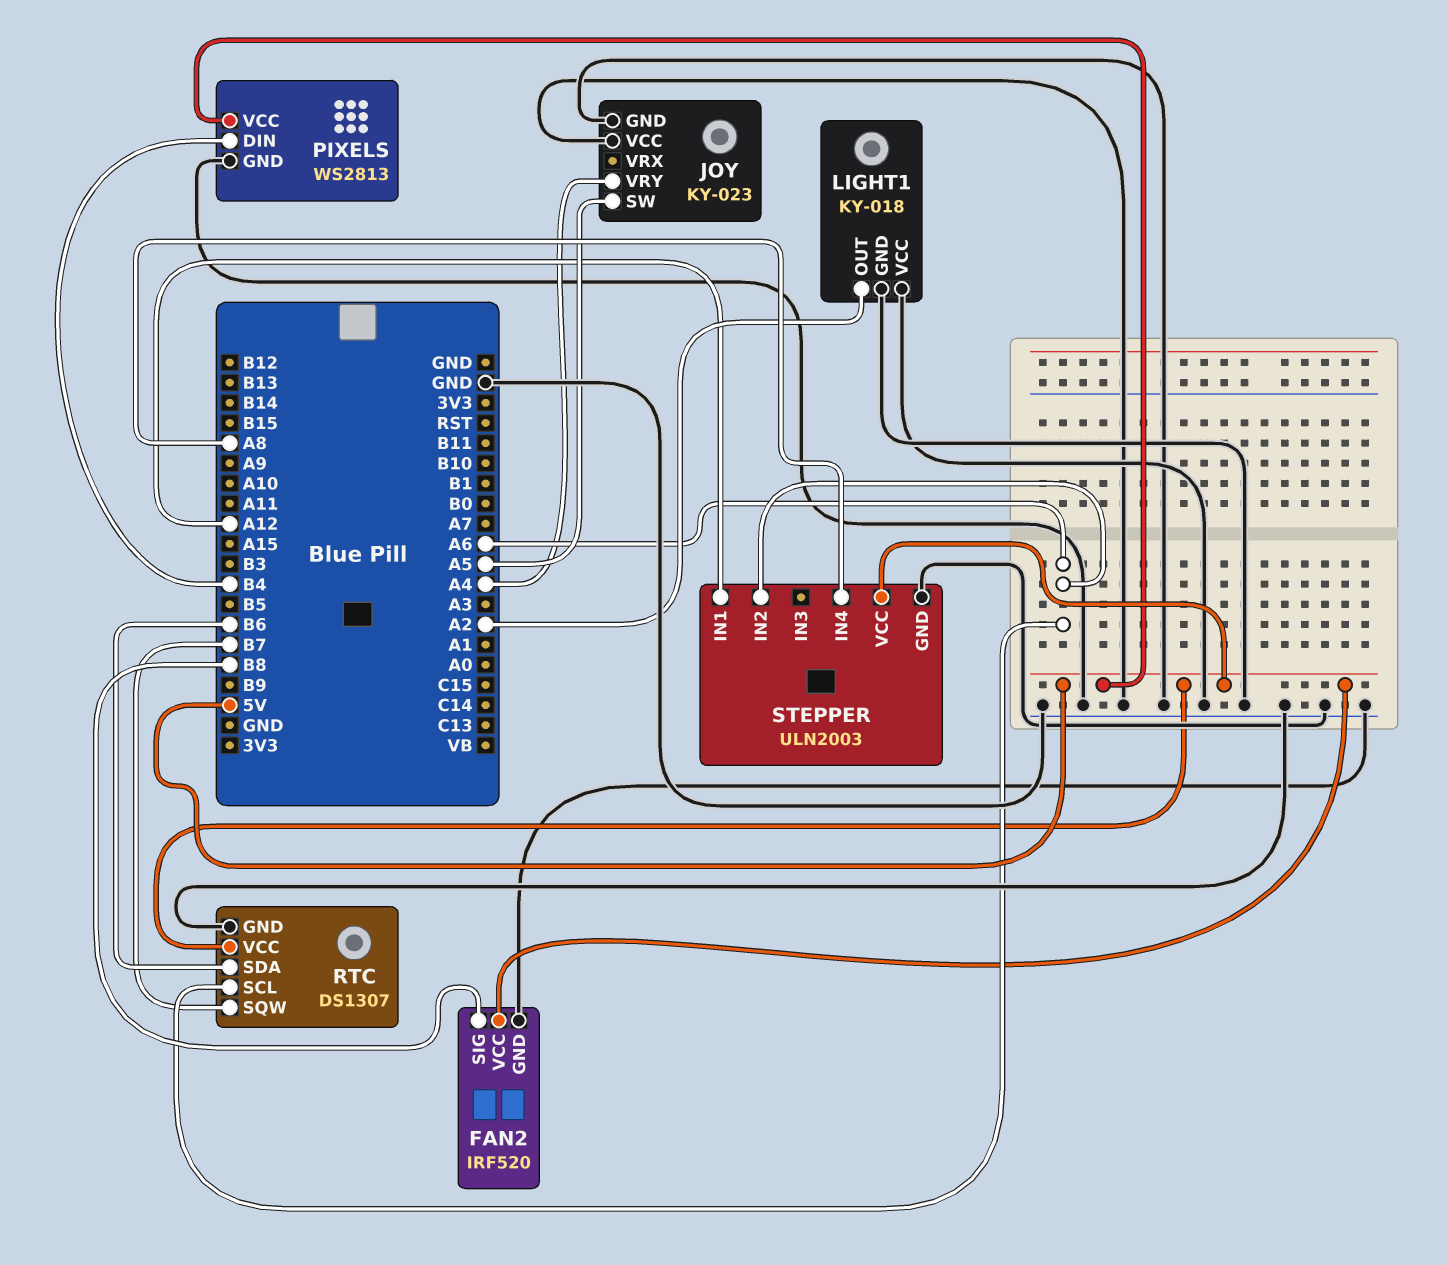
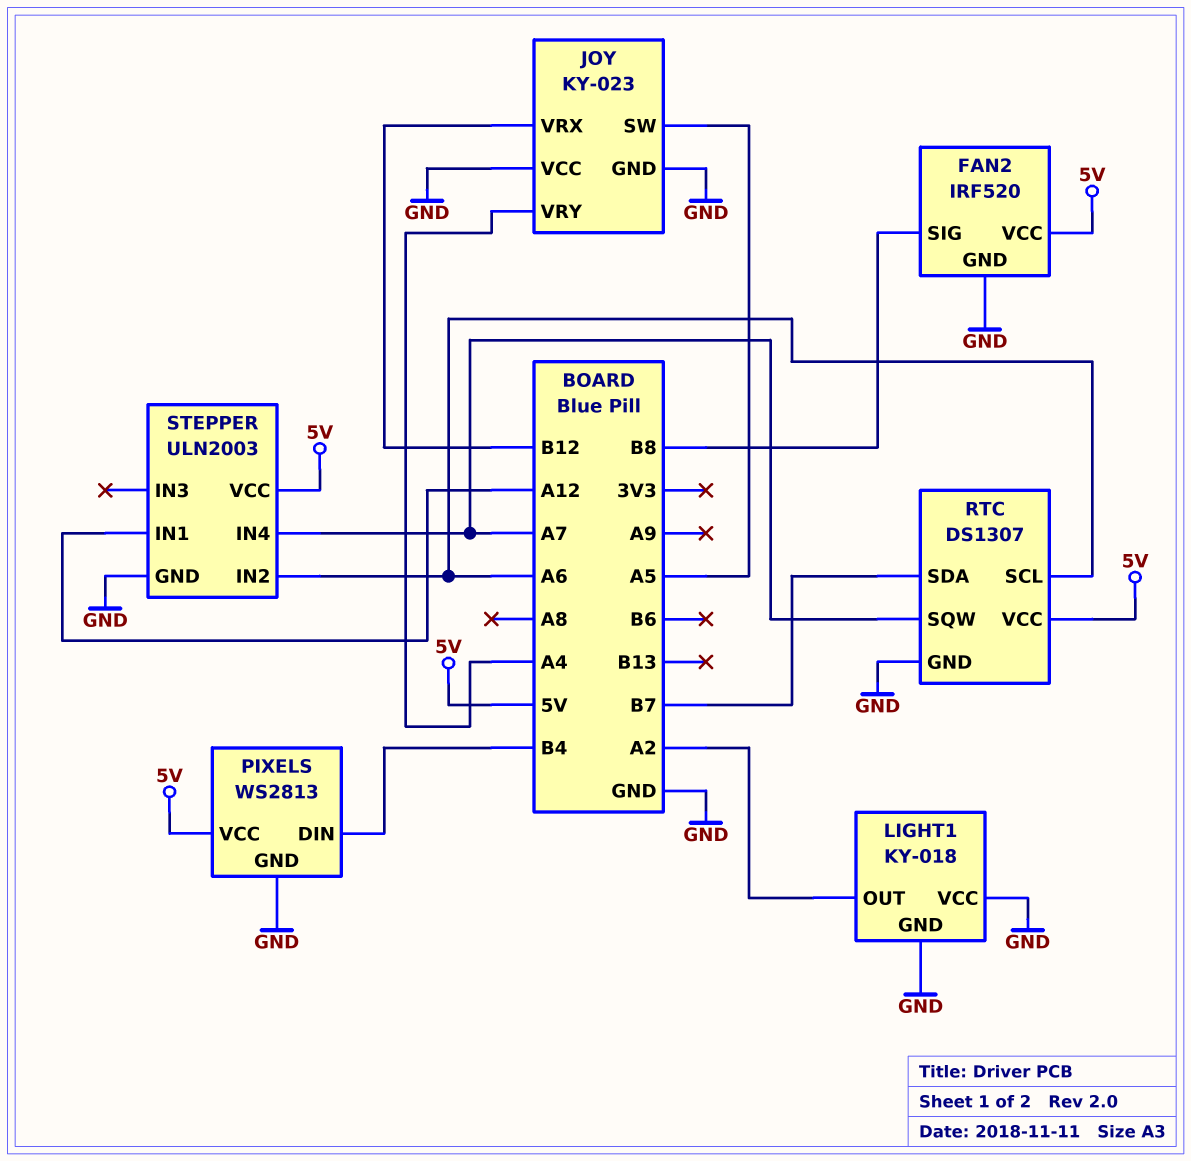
JOY pin VRX: none -> B12
RTC pin SDA: B6 -> B7
RTC pin SQW: B7 -> A7
STEPPER pin IN4: A8 -> A7

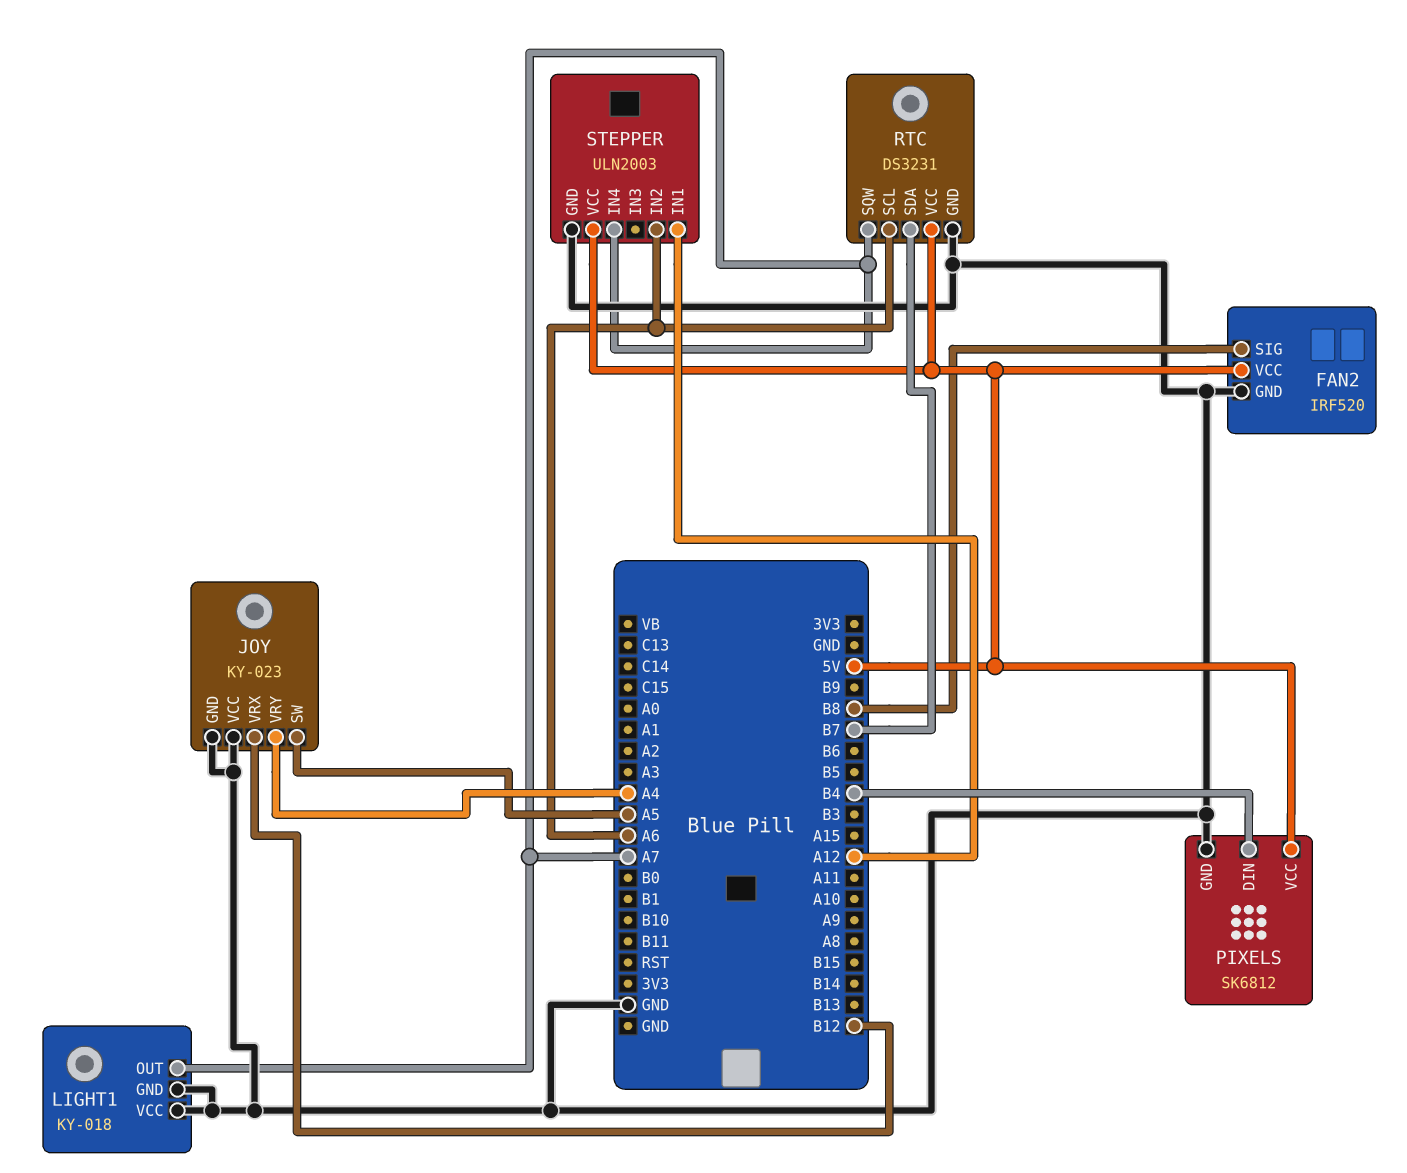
LIGHT1 pin OUT: A2 -> A7
PIXELS: WS2813 -> SK6812
RTC: DS1307 -> DS3231

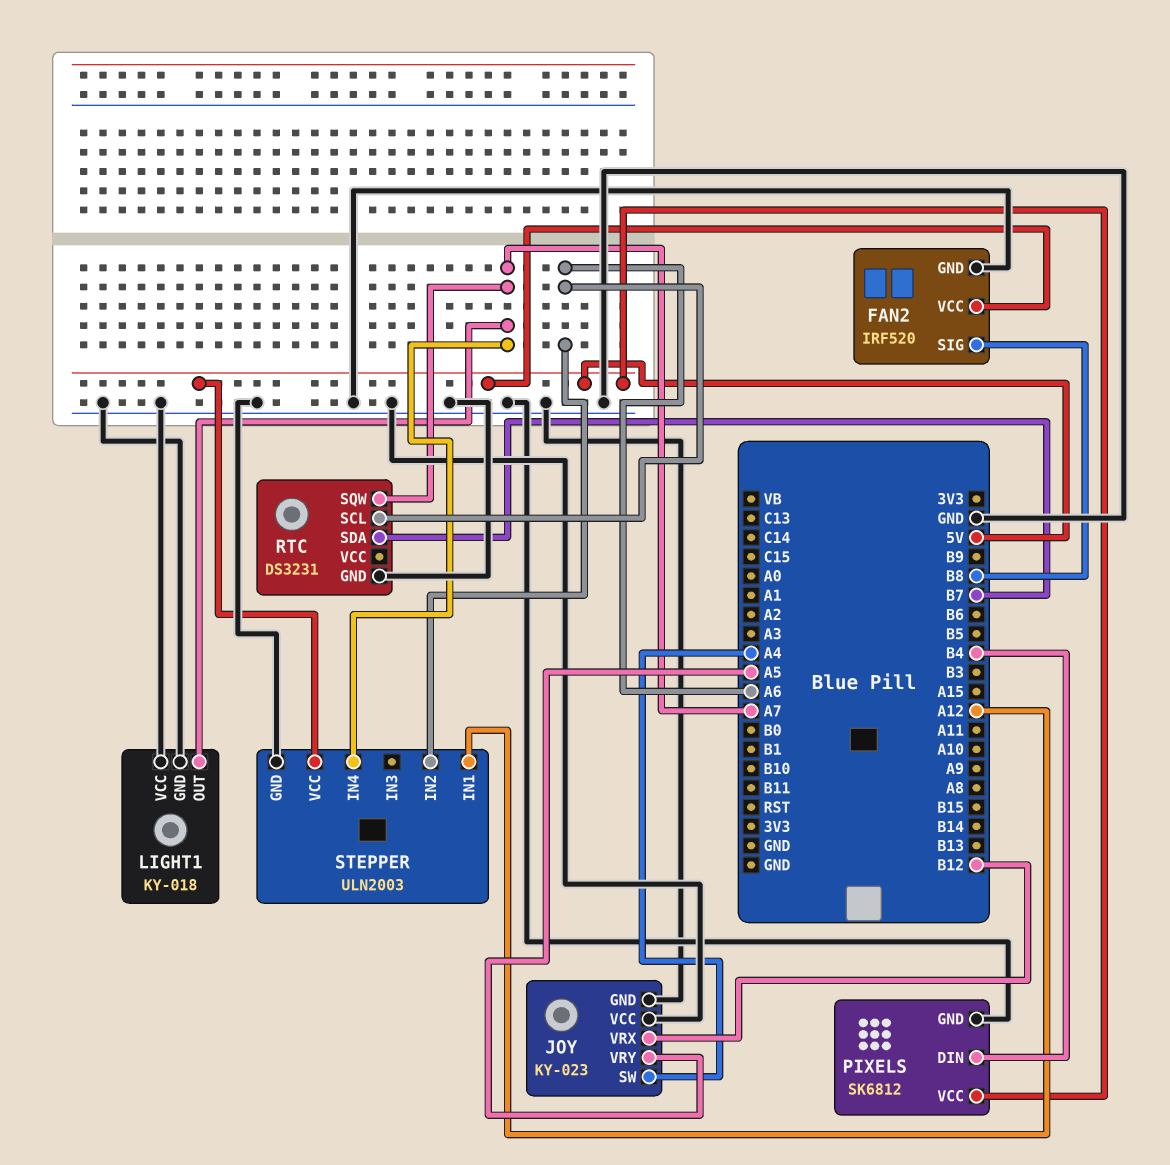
JOY pin SW: A5 -> A4
JOY pin VRY: A4 -> A5
RTC pin VCC: 5V -> none

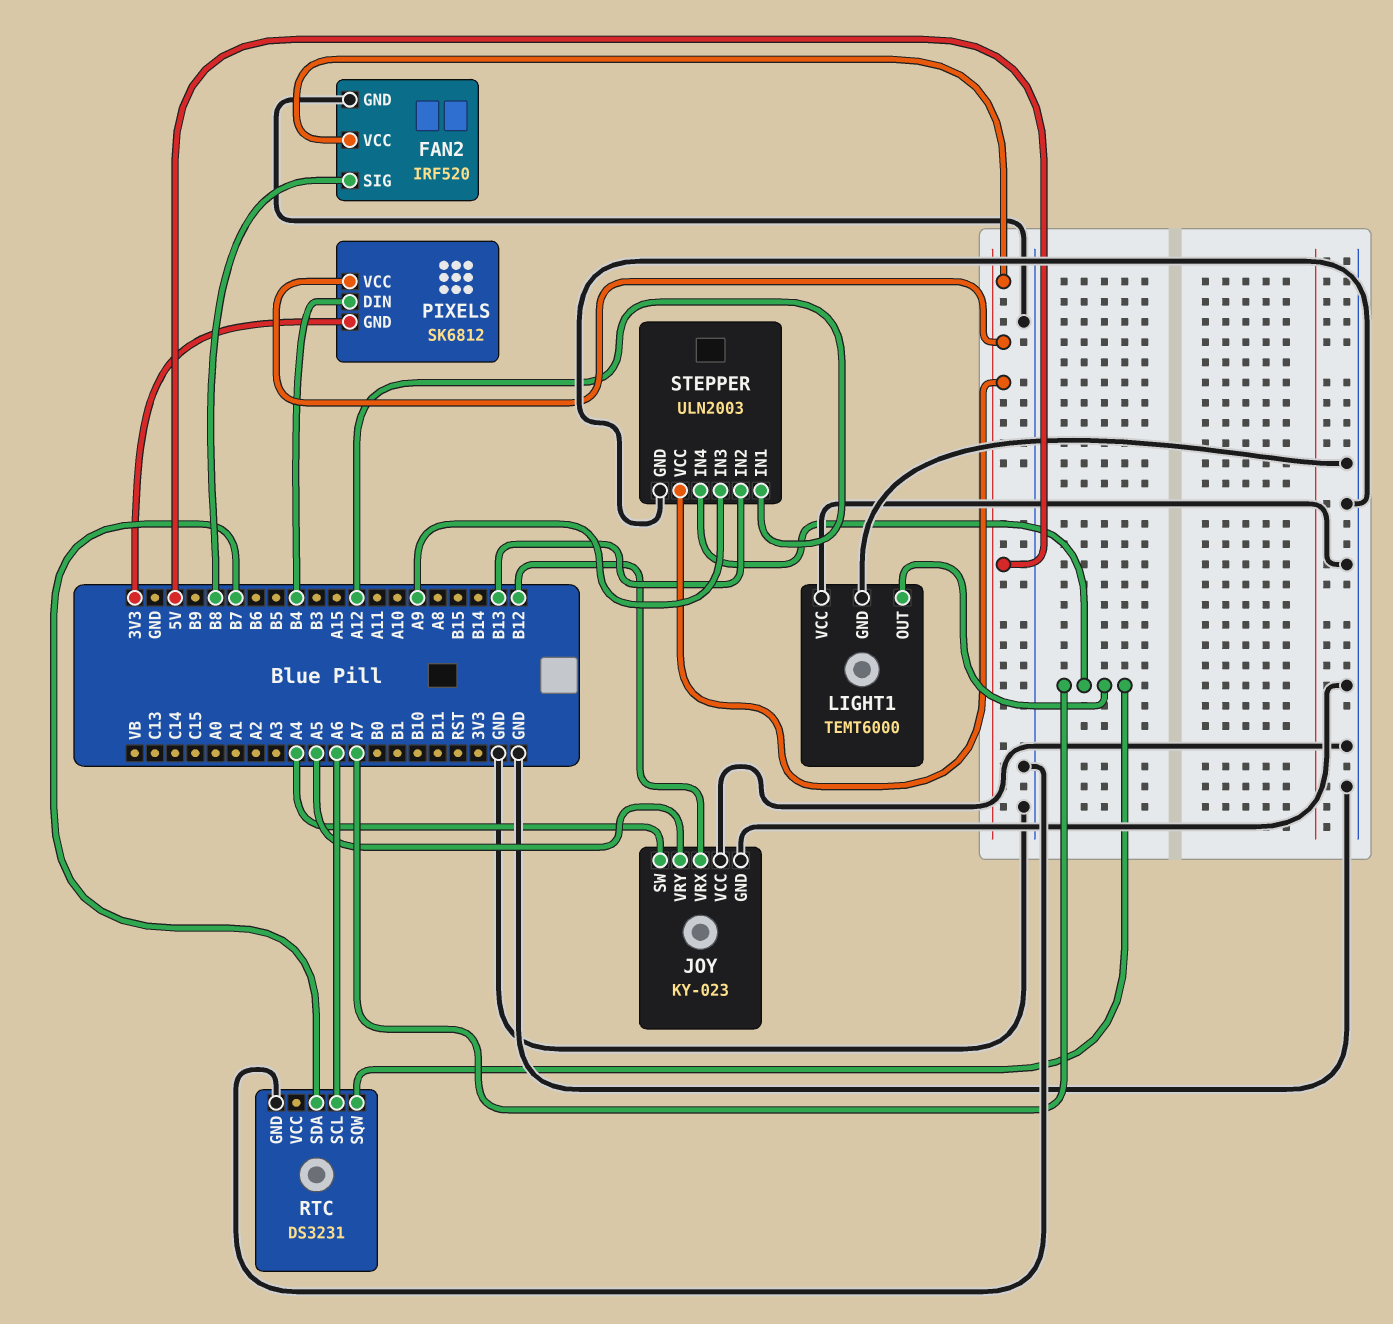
LIGHT1: KY-018 -> TEMT6000
PIXELS pin GND: GND -> 3V3
STEPPER pin IN2: A6 -> B13
STEPPER pin IN3: none -> A9

